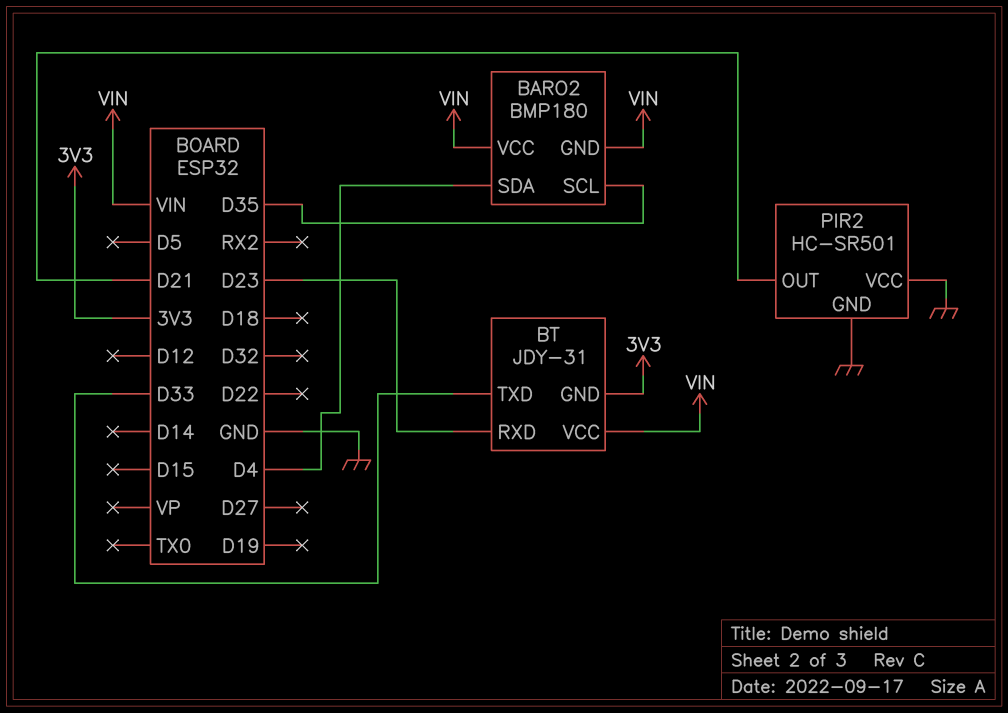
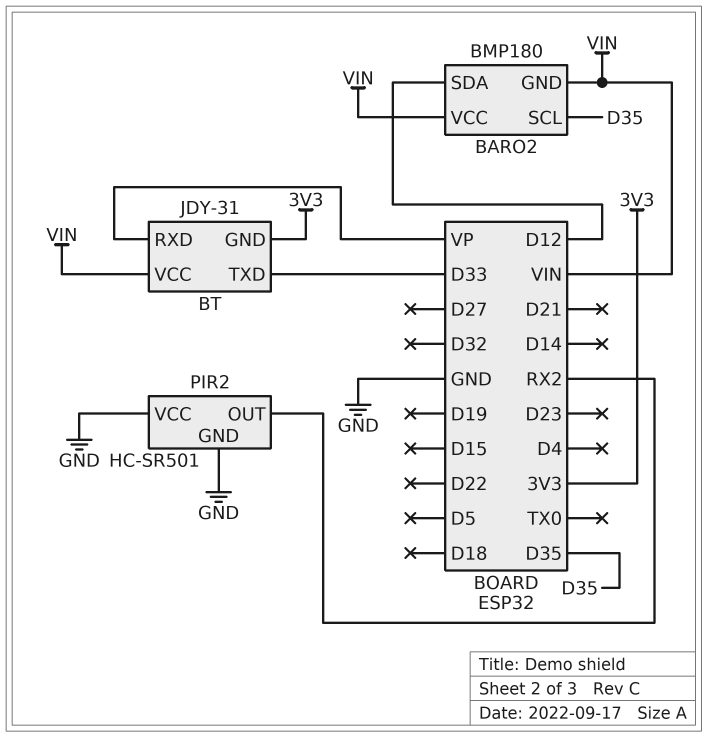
BARO2 pin SDA: D4 -> D12
BT pin RXD: D23 -> VP
PIR2 pin OUT: D21 -> RX2

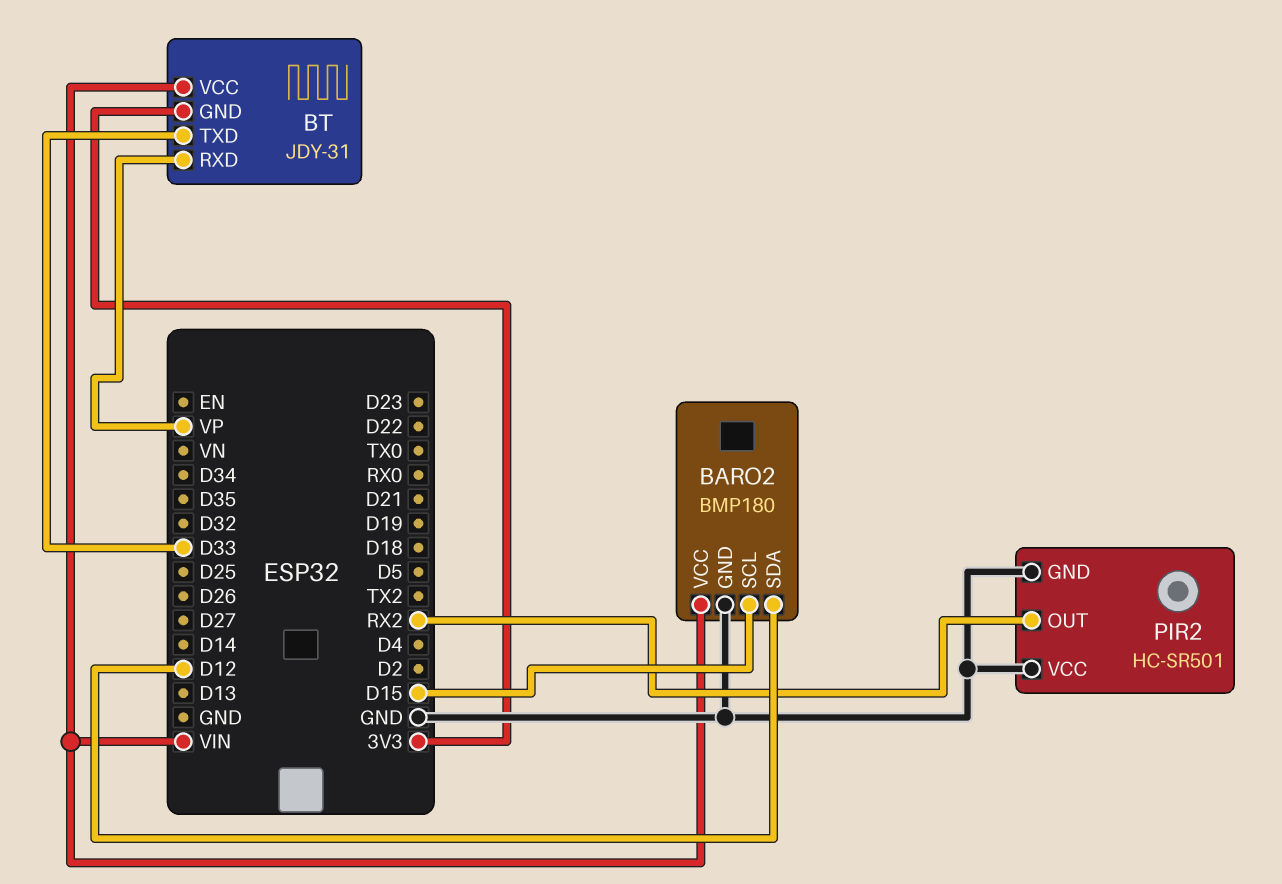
BARO2 pin GND: VIN -> GND
BARO2 pin SCL: D35 -> D15

